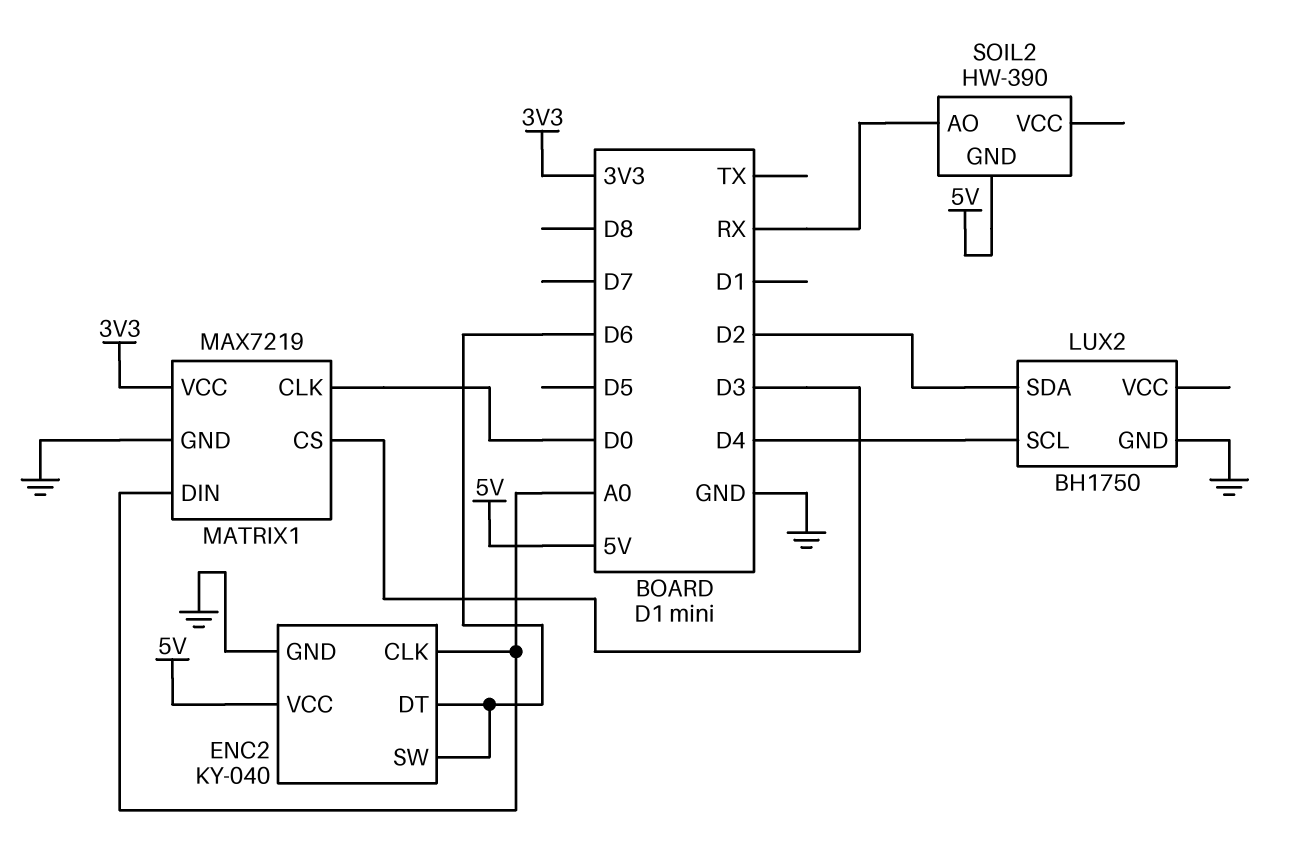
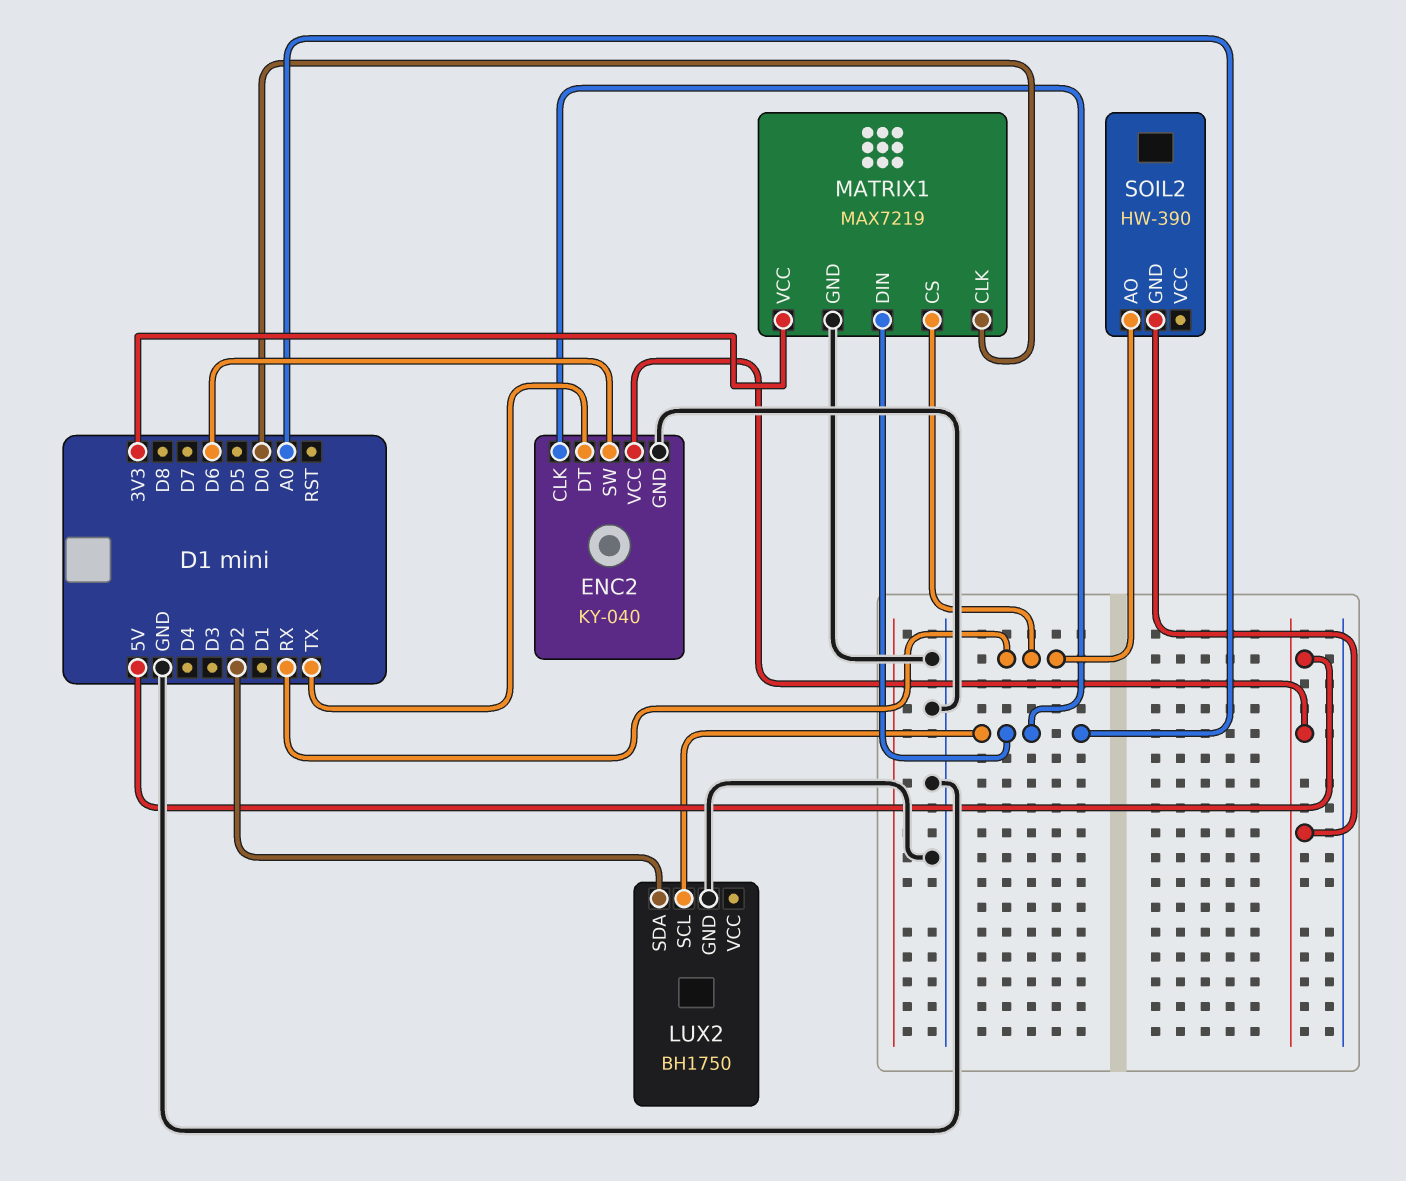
ENC2 pin DT: D6 -> TX
LUX2 pin SCL: D4 -> A0
MATRIX1 pin CS: D3 -> RX

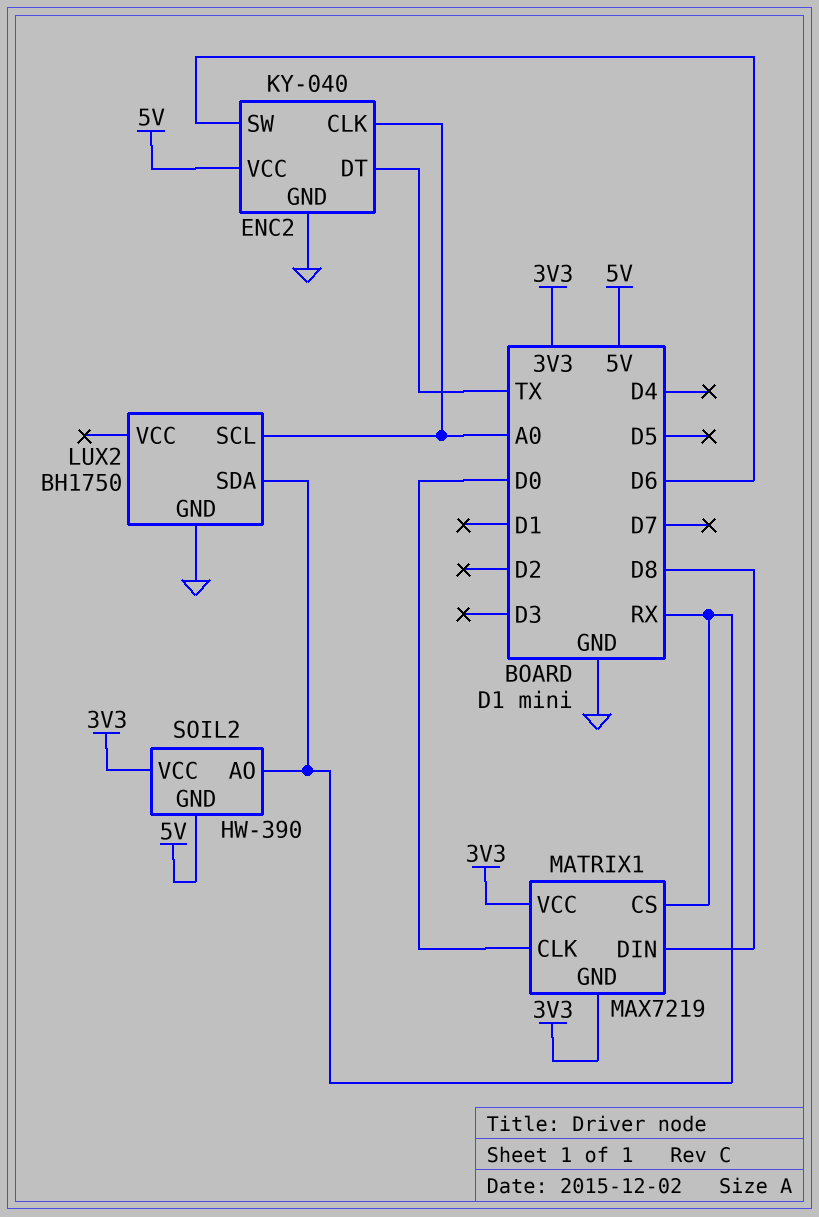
LUX2 pin SDA: D2 -> RX
MATRIX1 pin DIN: A0 -> D8
MATRIX1 pin GND: GND -> 3V3
SOIL2 pin VCC: none -> 3V3

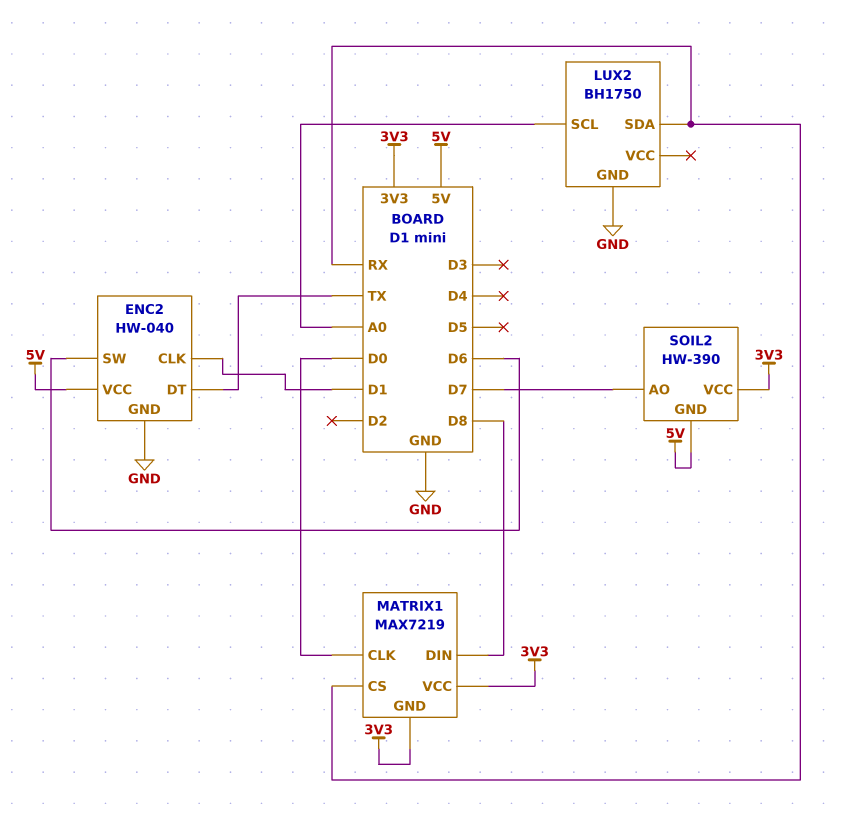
ENC2: KY-040 -> HW-040
ENC2 pin CLK: A0 -> D1
SOIL2 pin AO: RX -> D7

